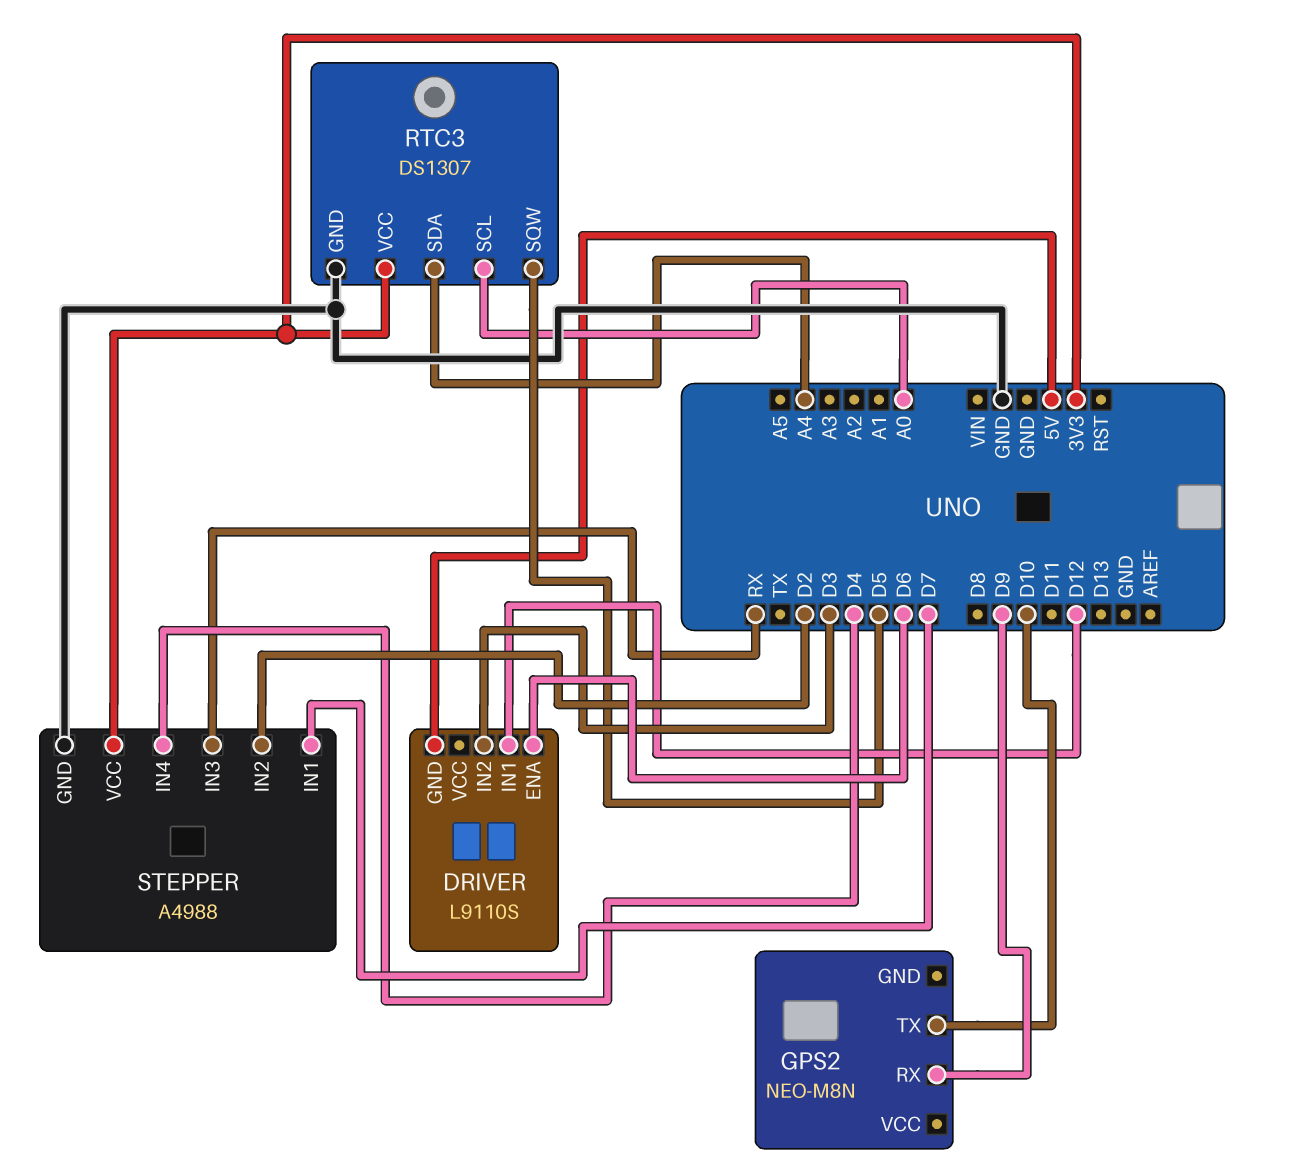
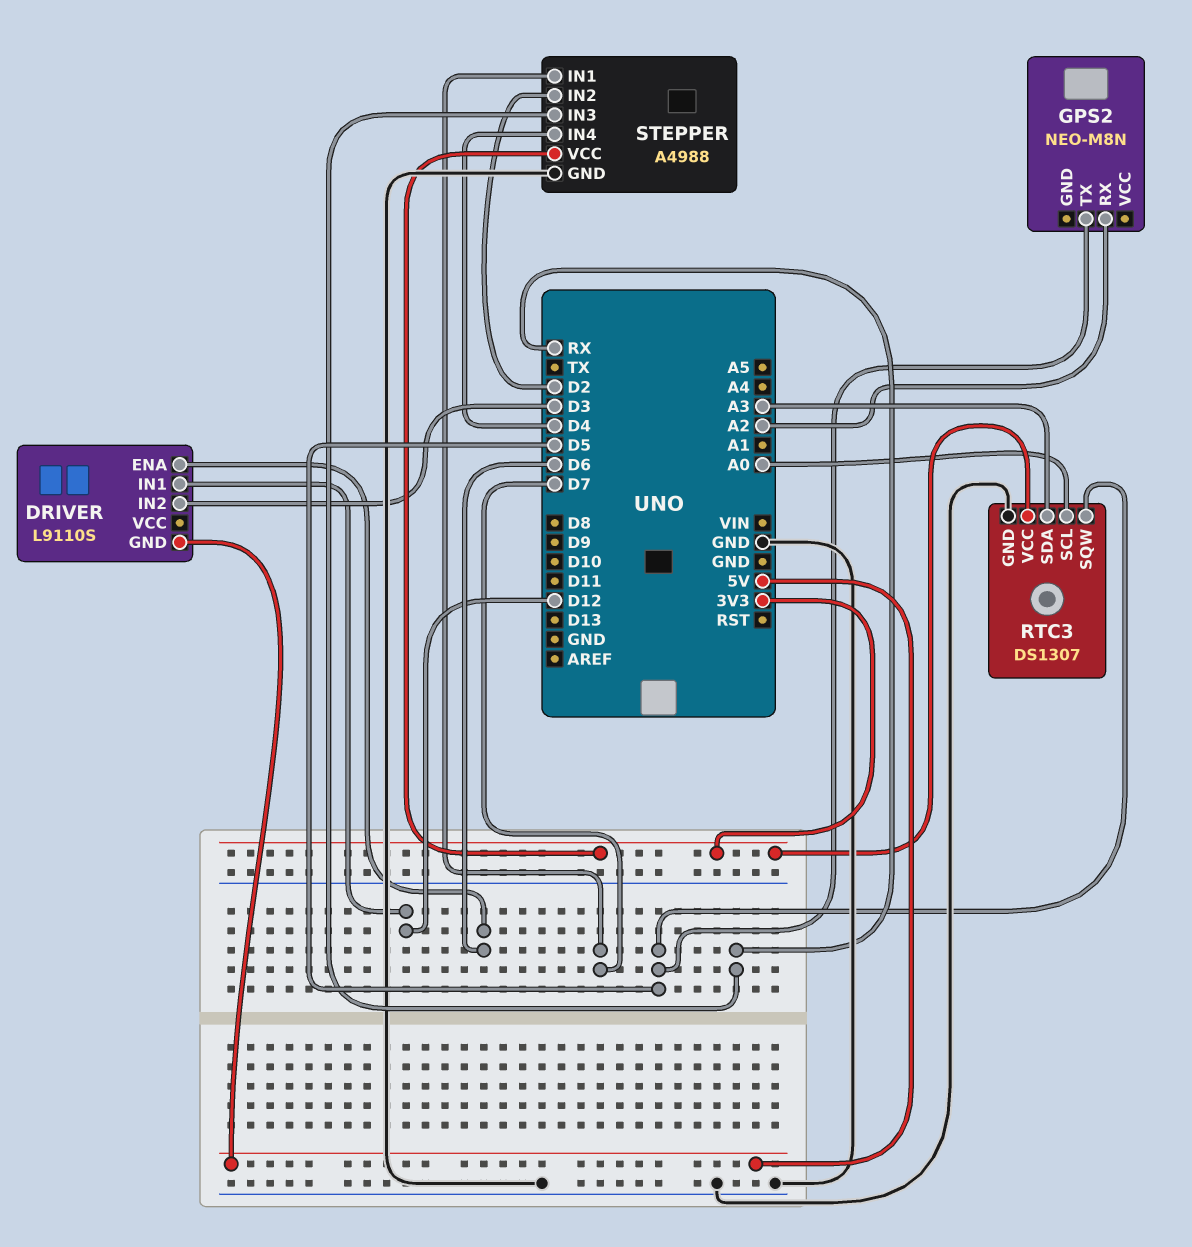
GPS2 pin RX: D9 -> A2
GPS2 pin TX: D10 -> D5
RTC3 pin SDA: A4 -> A3

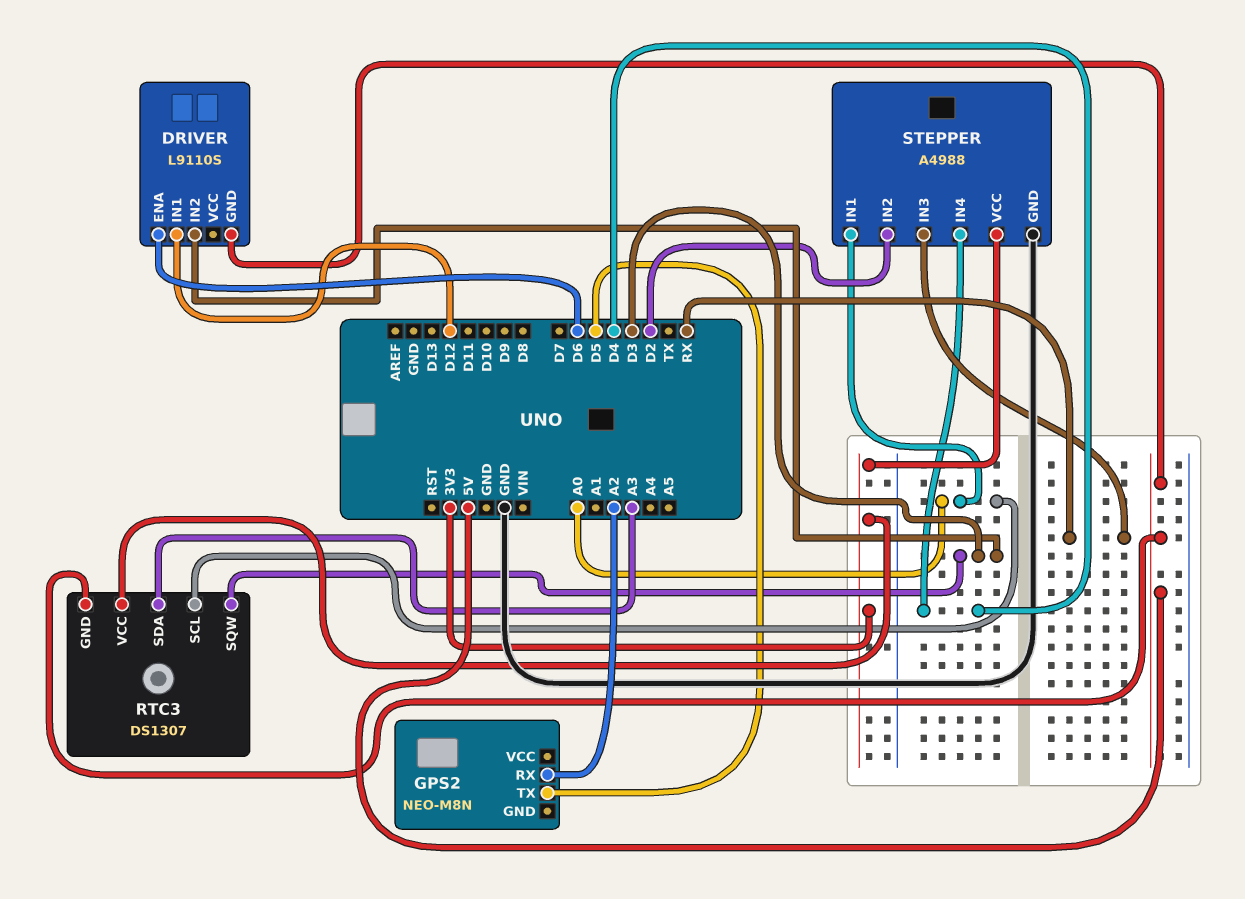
RTC3 pin GND: GND -> 5V
RTC3 pin SQW: D5 -> D3
STEPPER pin IN1: D7 -> A0

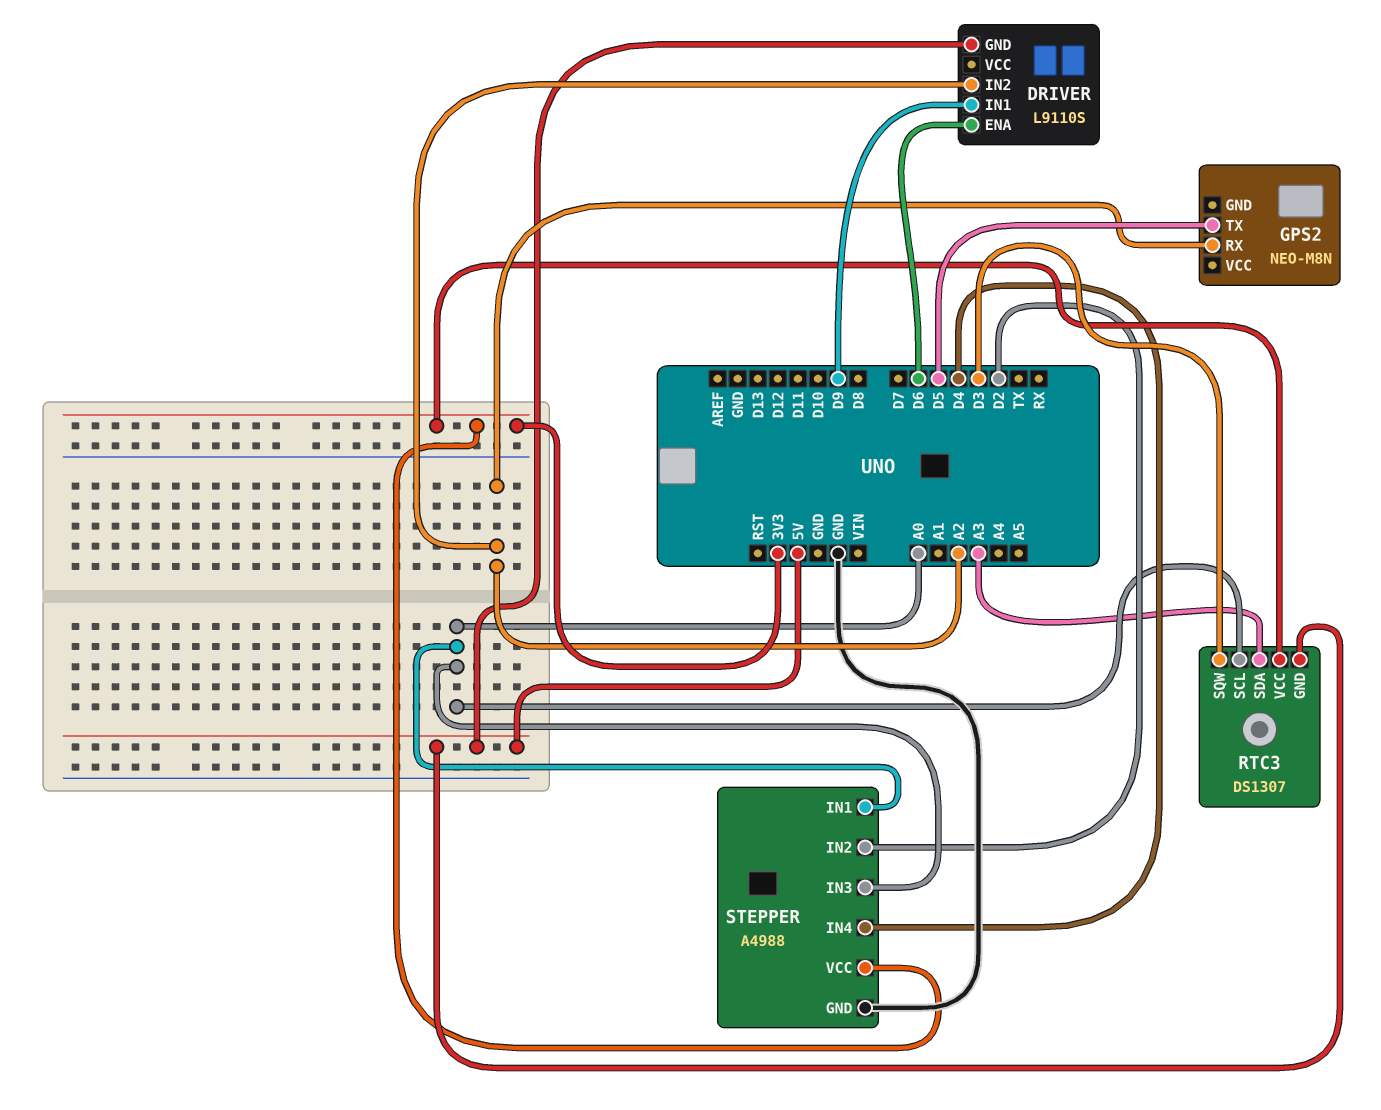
DRIVER pin IN1: D12 -> D9
DRIVER pin IN2: D3 -> A2
STEPPER pin IN3: RX -> A0

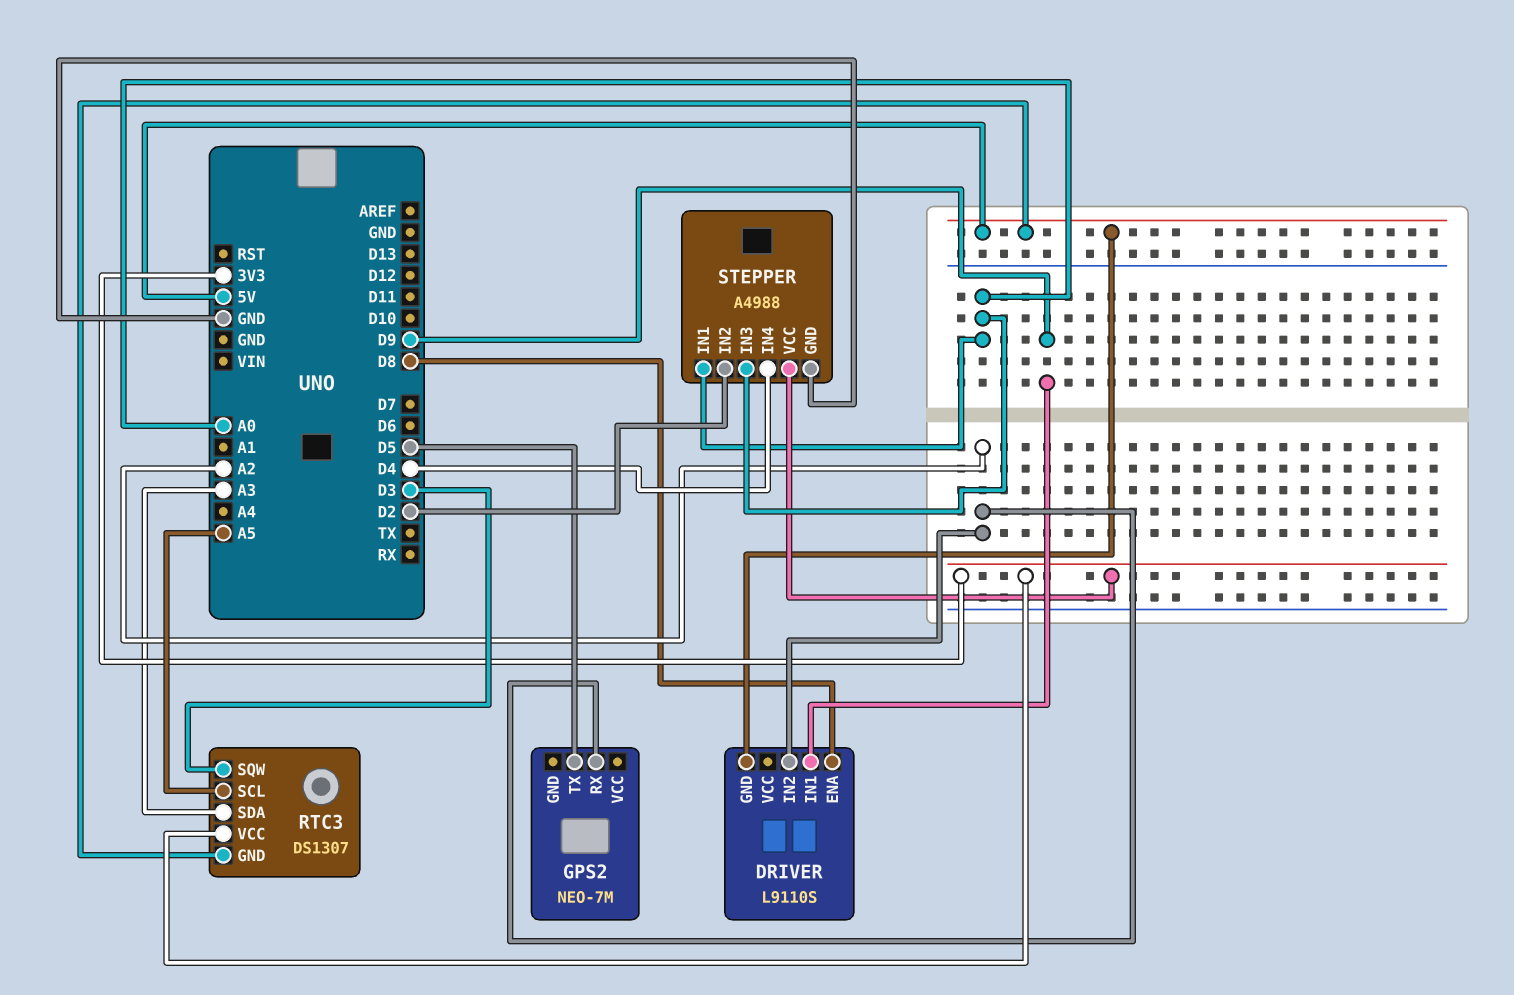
DRIVER pin ENA: D6 -> D8
GPS2: NEO-M8N -> NEO-7M
RTC3 pin SCL: A0 -> A5

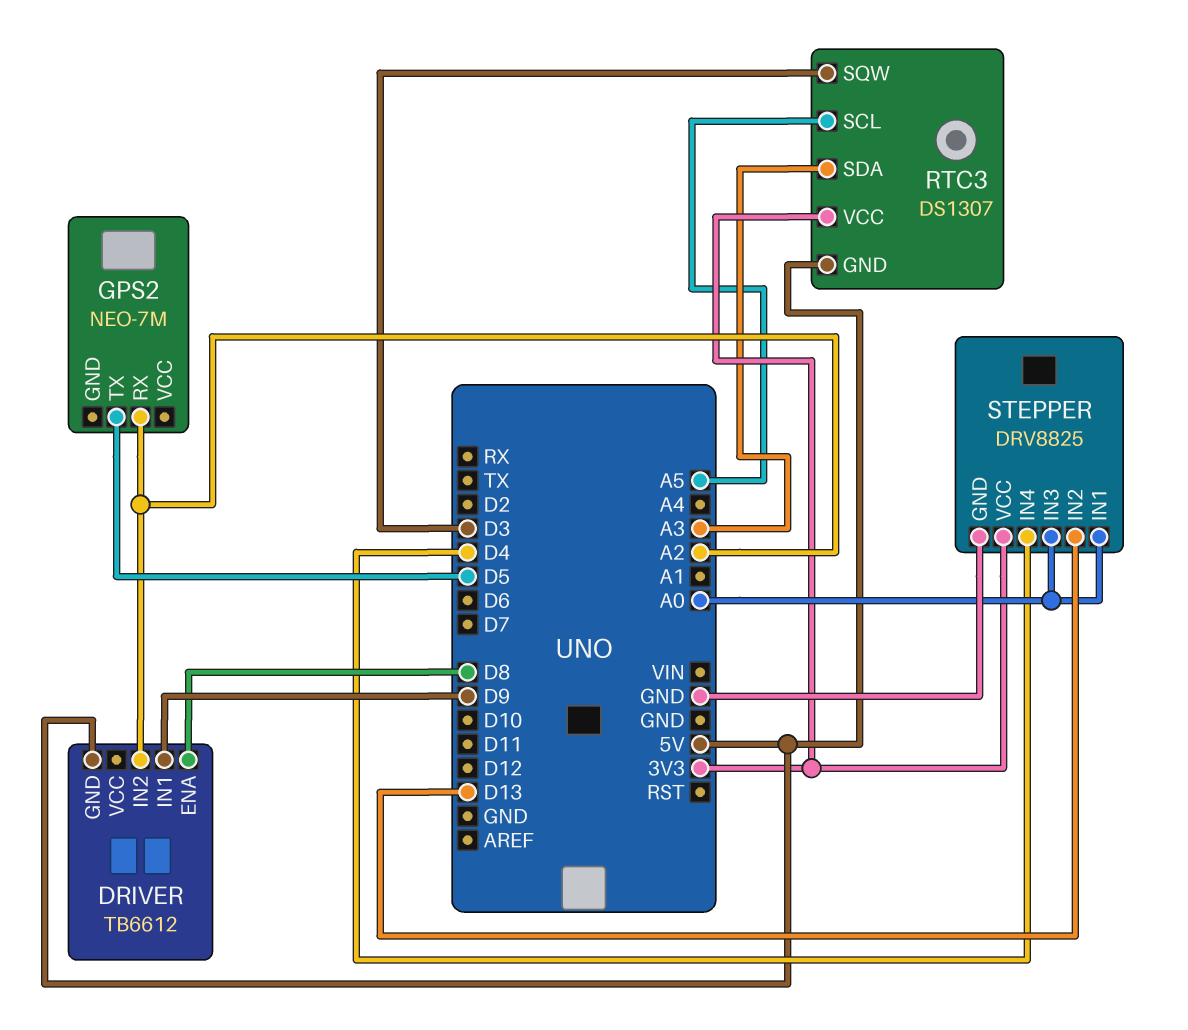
DRIVER: L9110S -> TB6612
STEPPER: A4988 -> DRV8825
STEPPER pin IN2: D2 -> D13

